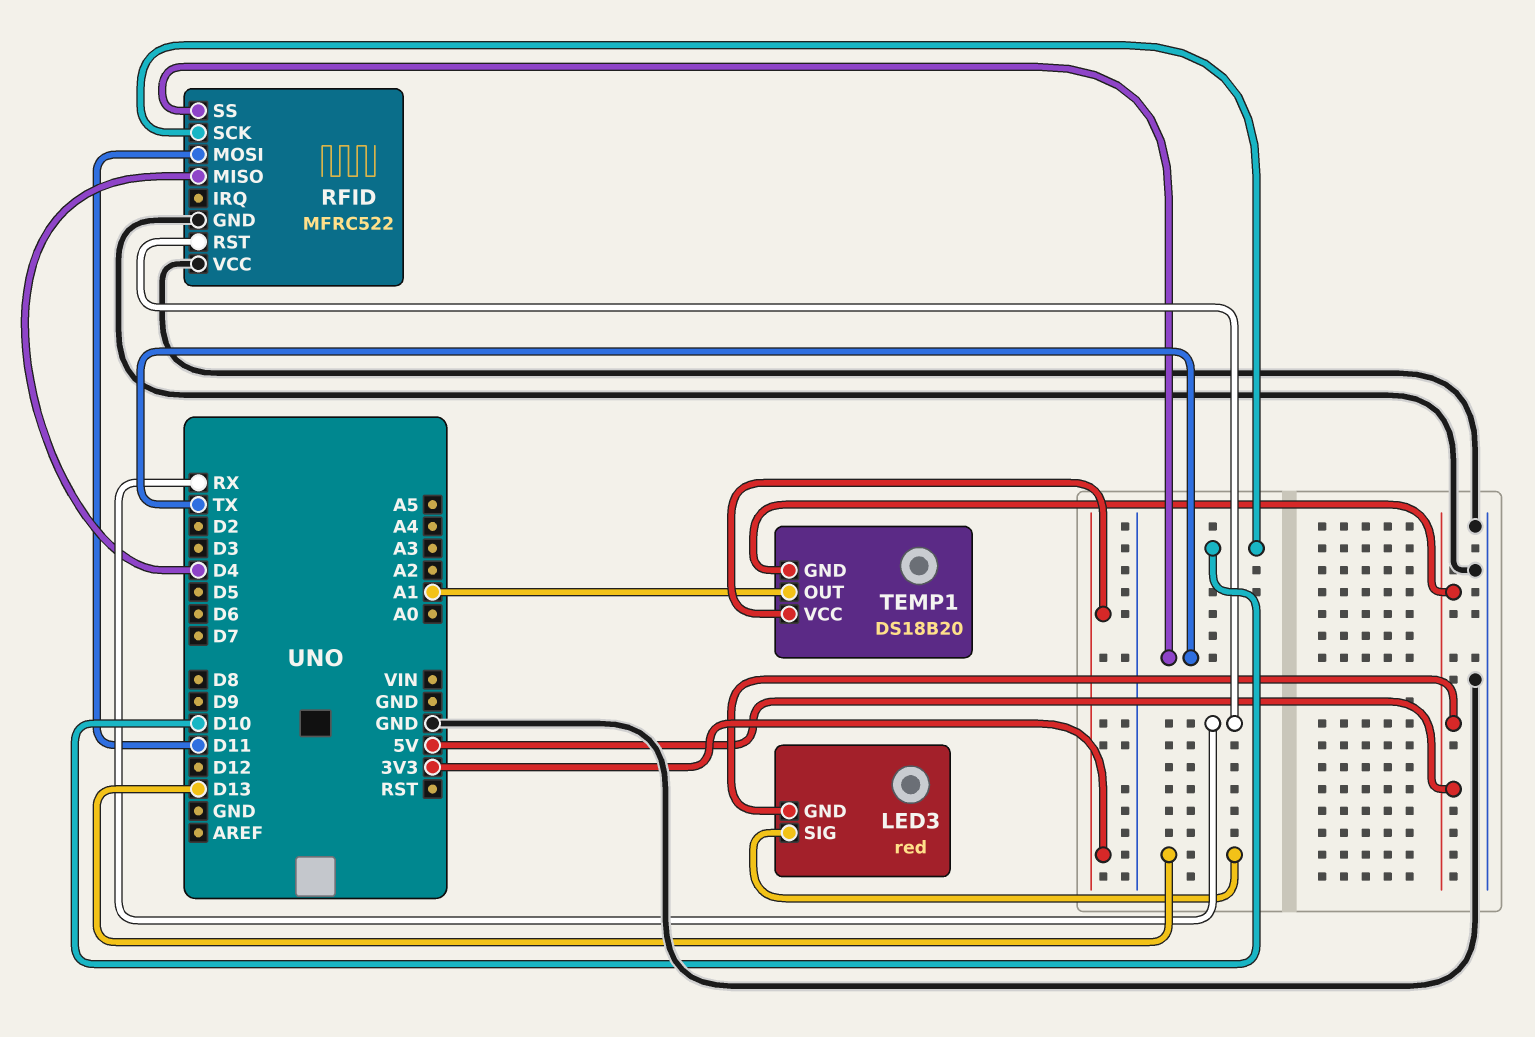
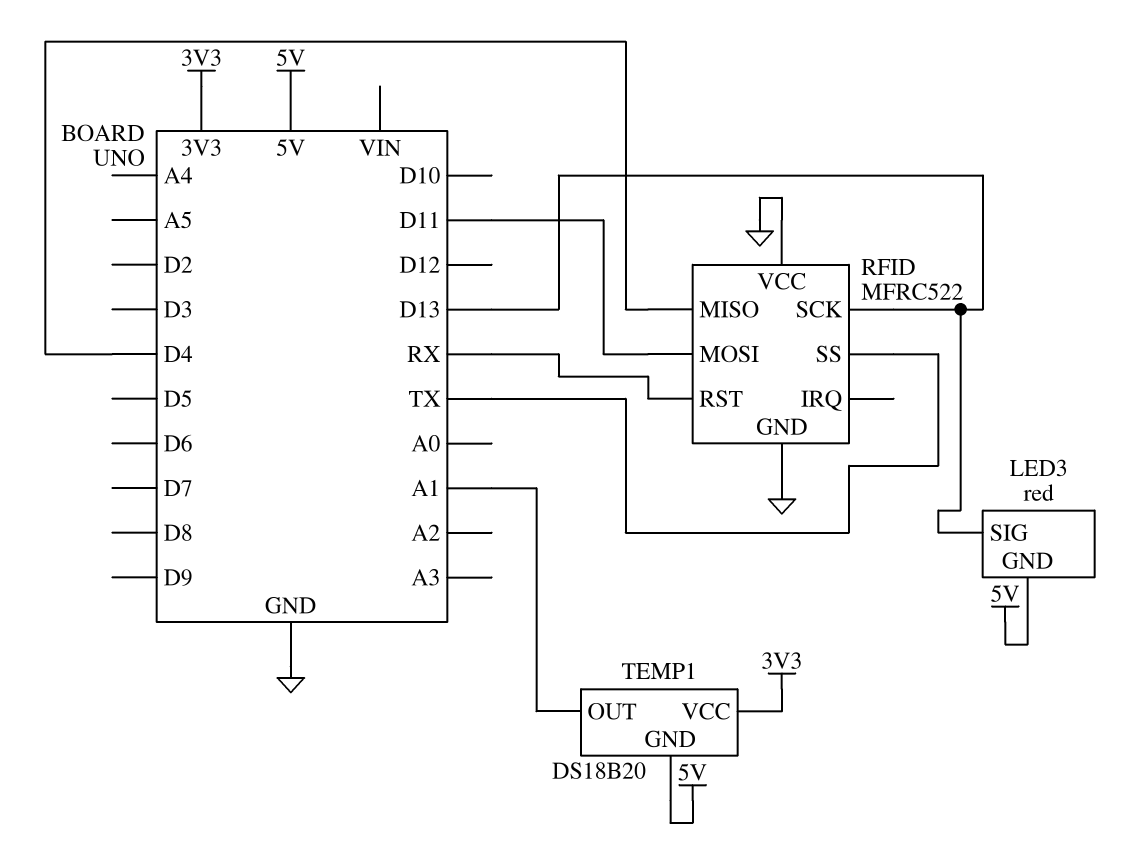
RFID pin SCK: D10 -> D13

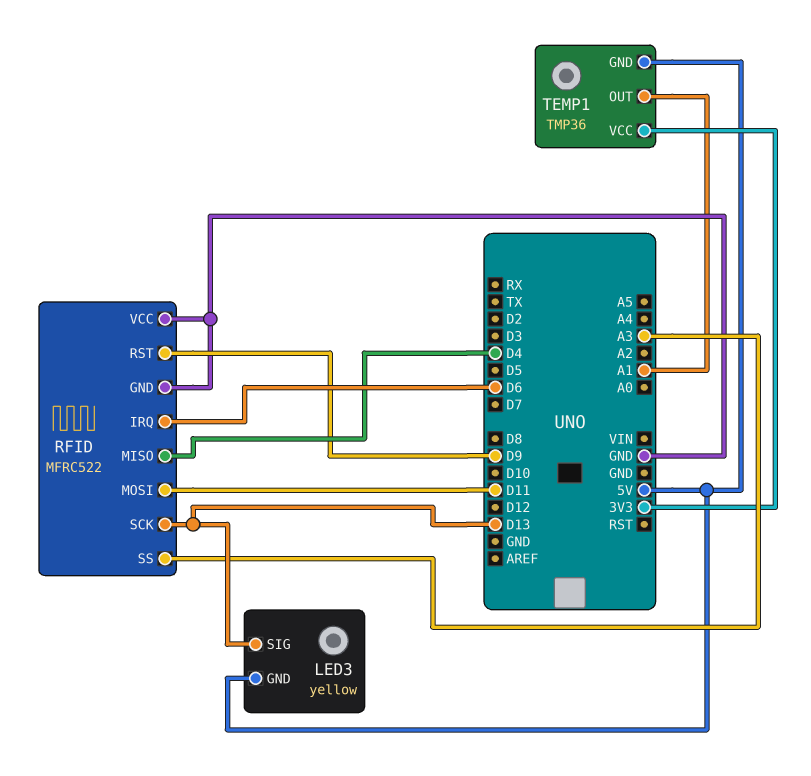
LED3: red -> yellow
RFID pin IRQ: none -> D6
RFID pin RST: RX -> D9
RFID pin SS: TX -> A3
TEMP1: DS18B20 -> TMP36

